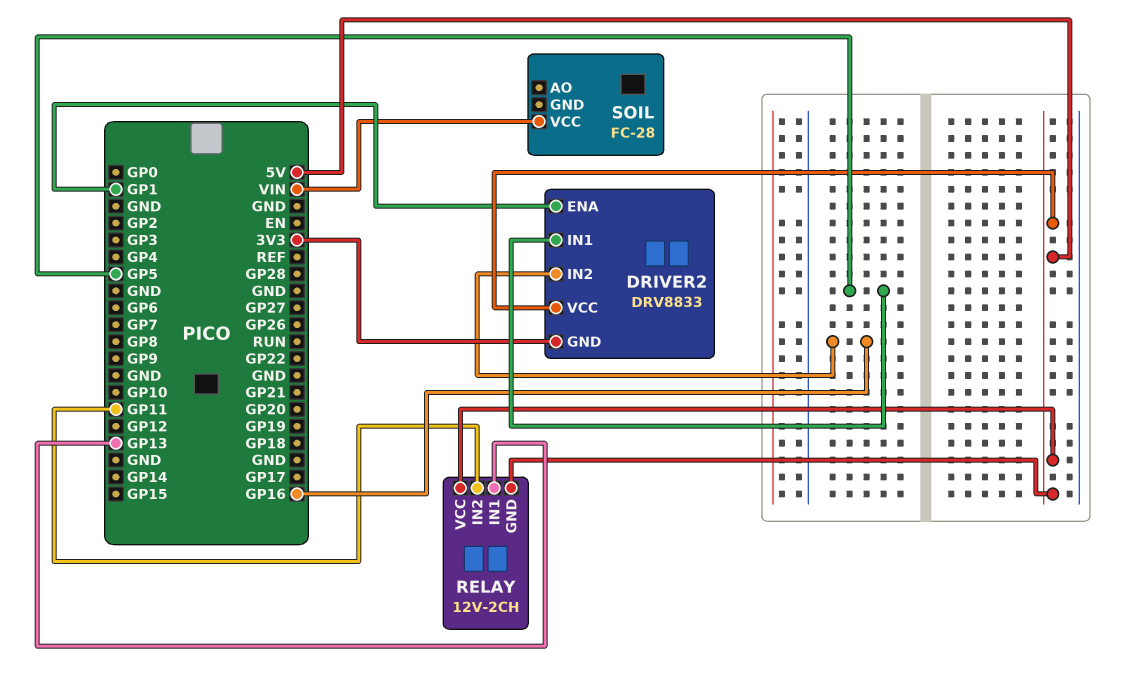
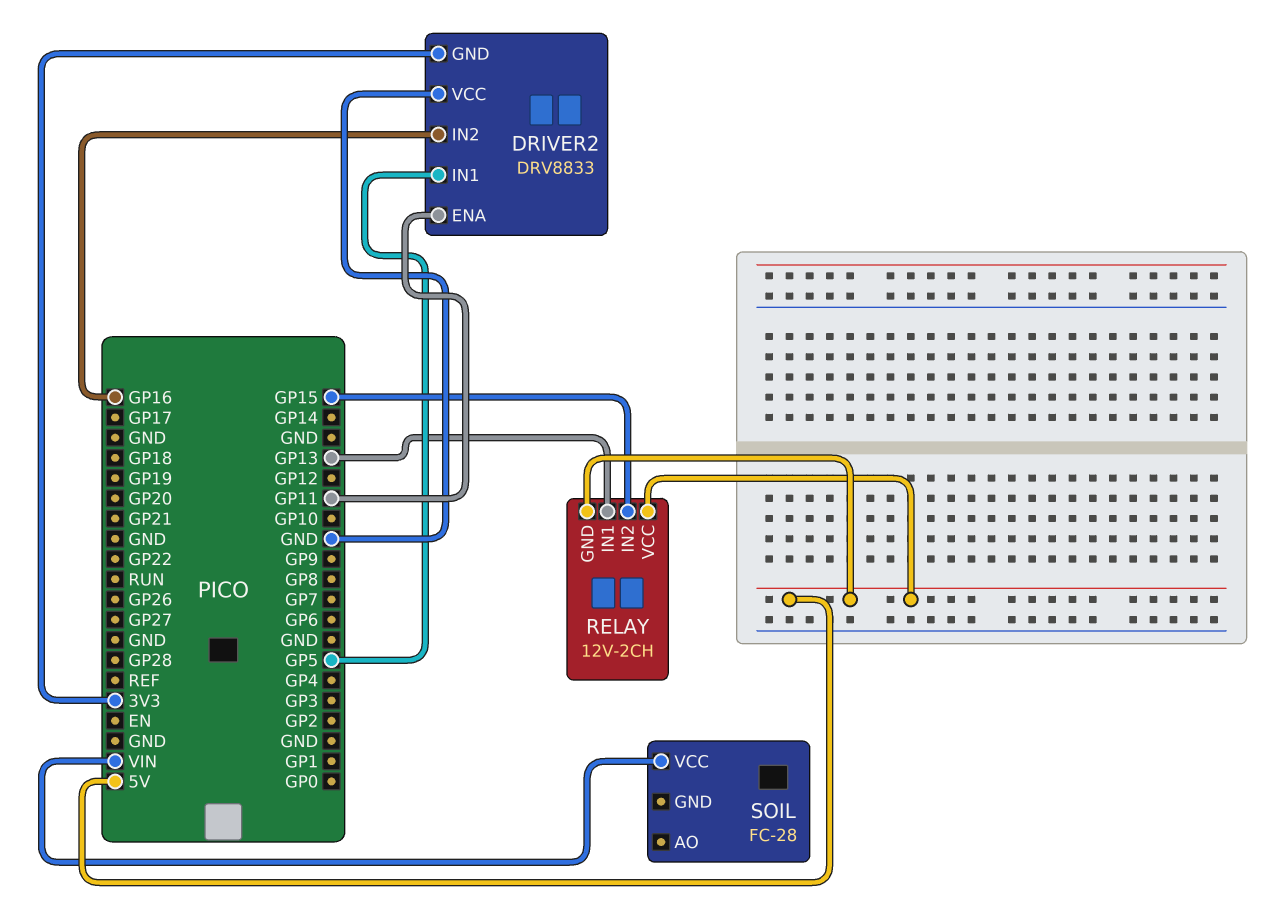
DRIVER2 pin ENA: GP1 -> GP11
DRIVER2 pin VCC: 5V -> GND
RELAY pin IN2: GP11 -> GP15

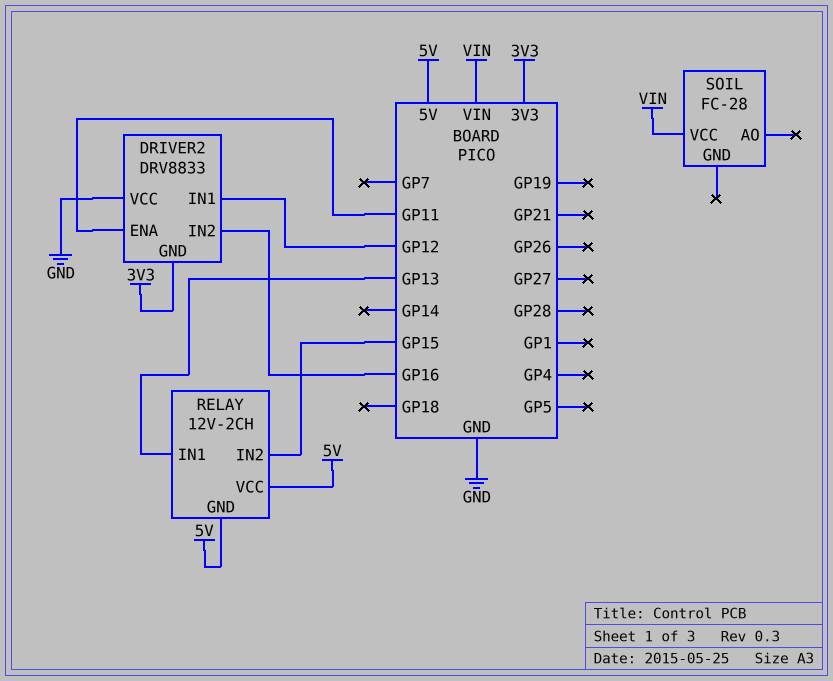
DRIVER2 pin IN1: GP5 -> GP12

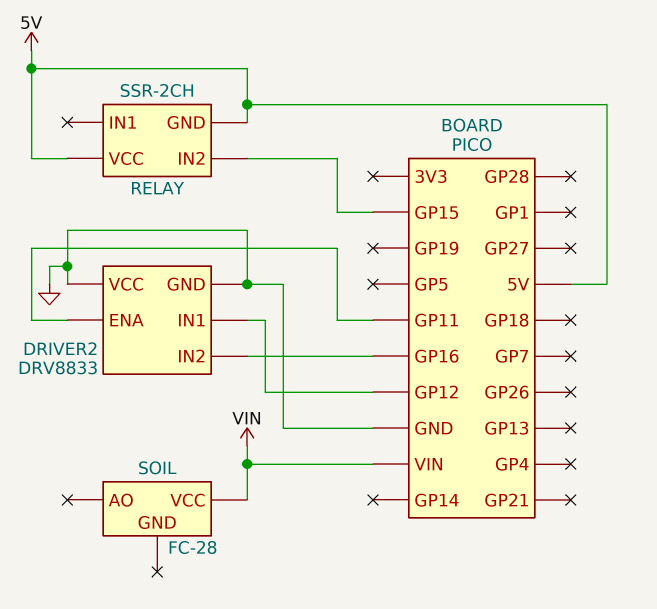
DRIVER2 pin GND: 3V3 -> GND
RELAY: 12V-2CH -> SSR-2CH
RELAY pin IN1: GP13 -> none

